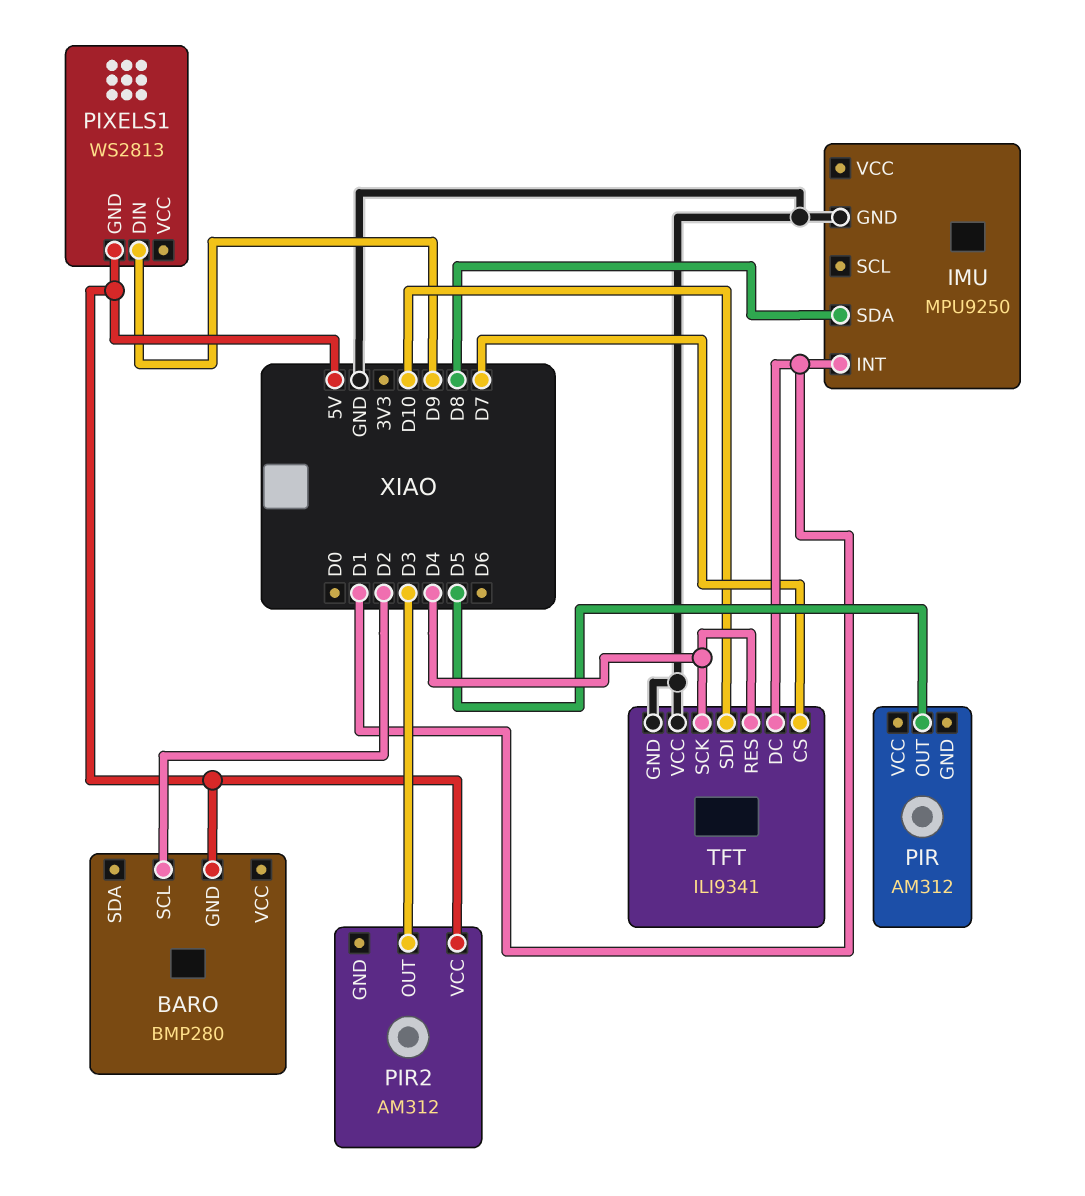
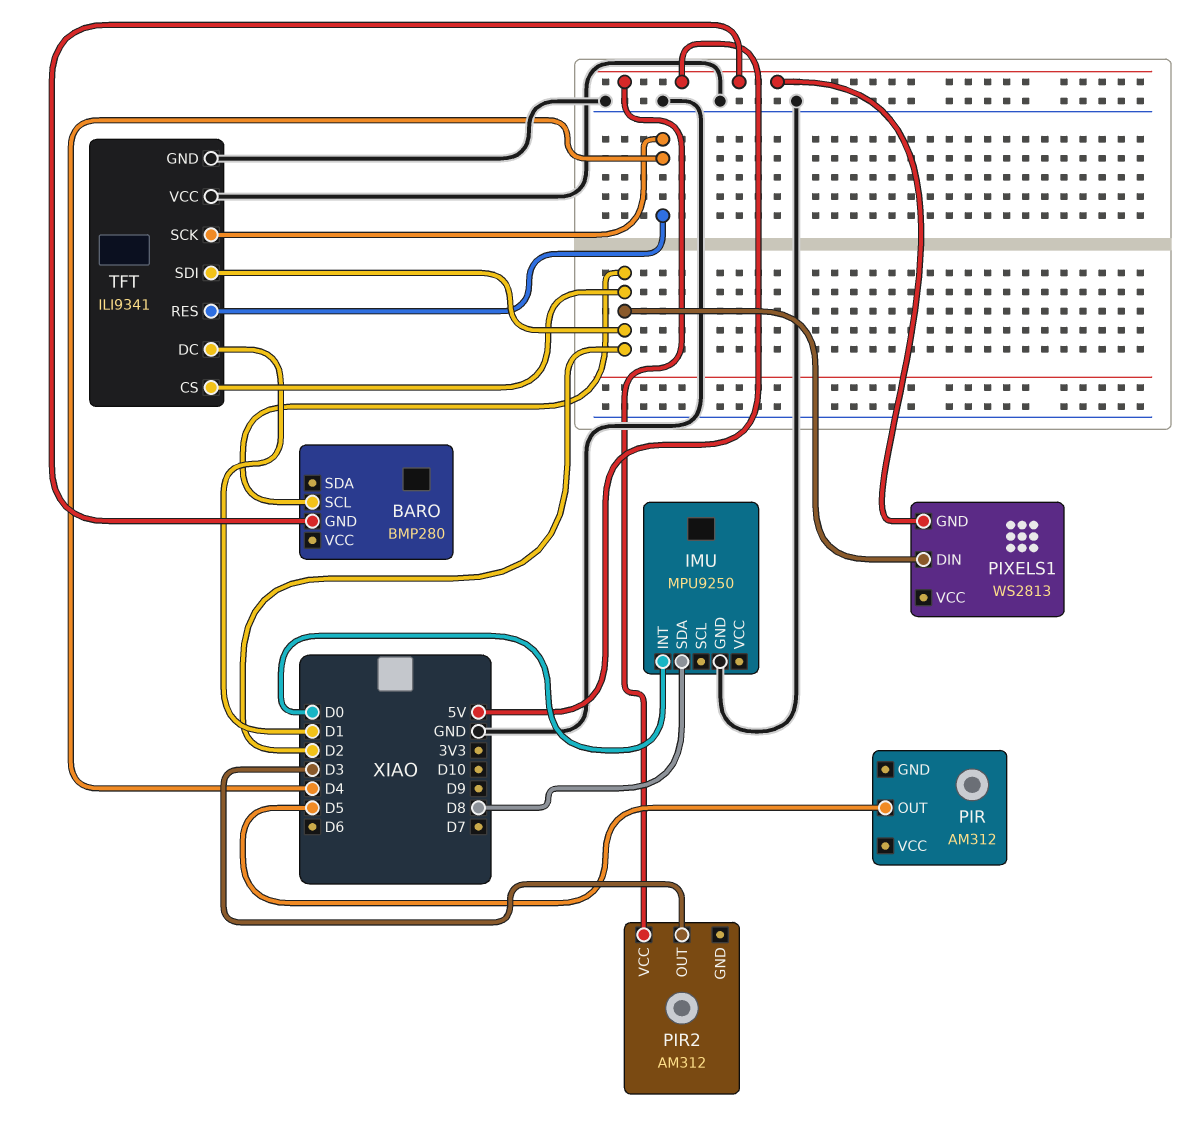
IMU pin INT: D1 -> D0
PIXELS1 pin DIN: D9 -> D2
TFT pin CS: D7 -> D2
TFT pin SDI: D10 -> D2

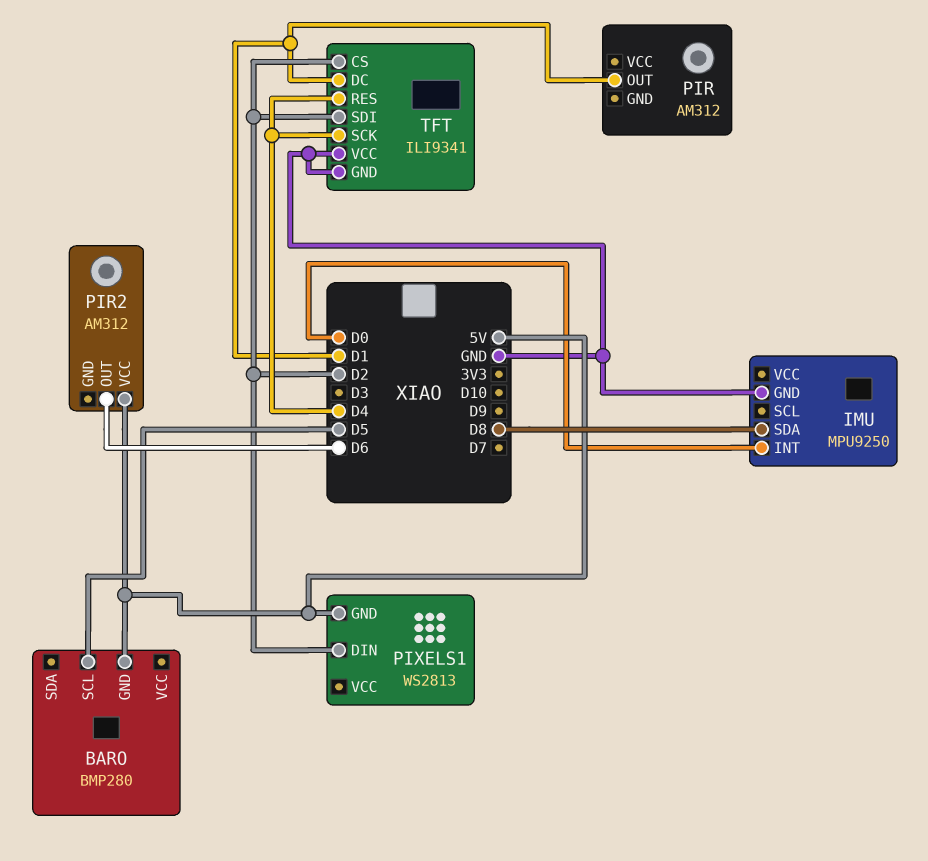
BARO pin SCL: D2 -> D5
PIR pin OUT: D5 -> D1
PIR2 pin OUT: D3 -> D6

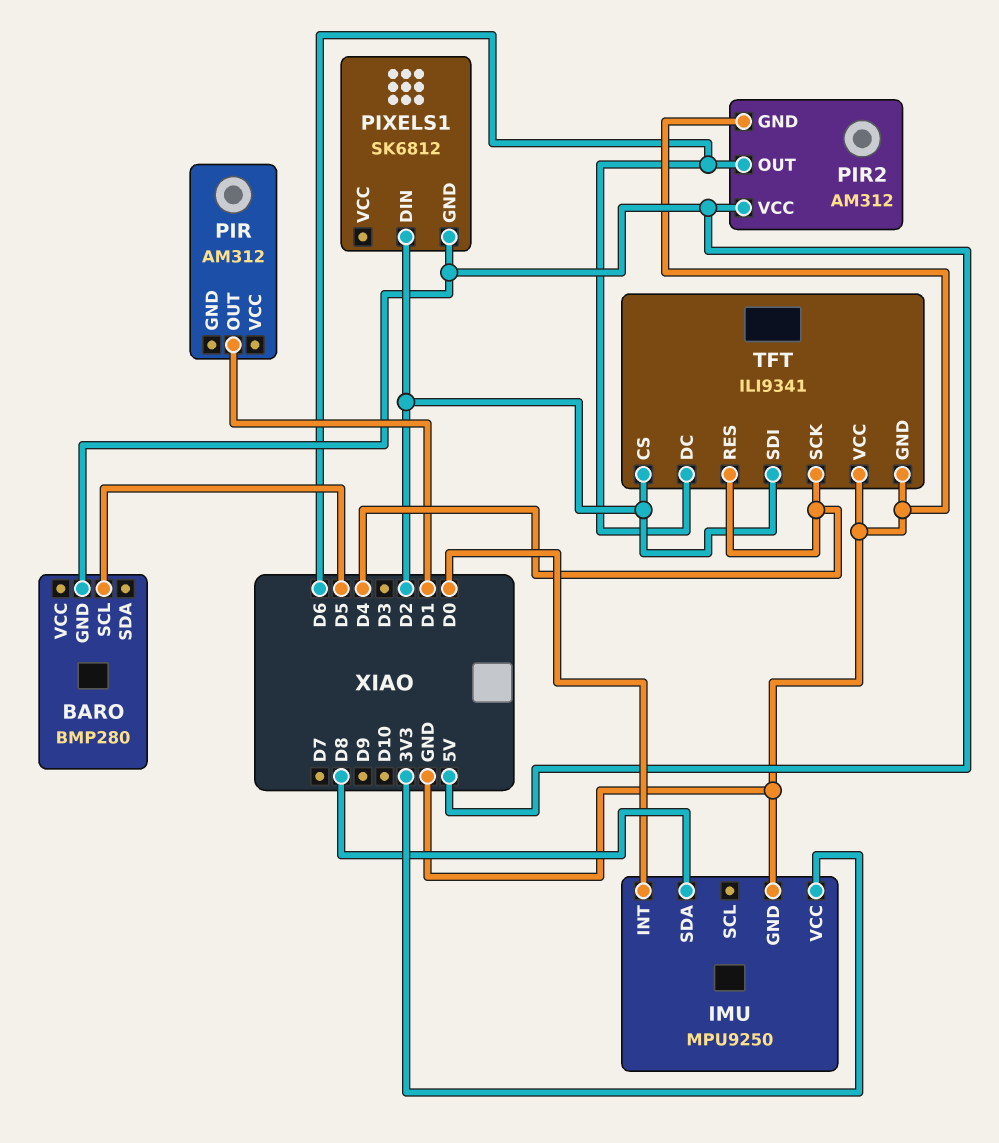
IMU pin VCC: none -> 3V3
PIR2 pin GND: none -> GND
PIXELS1: WS2813 -> SK6812
TFT pin DC: D1 -> D6

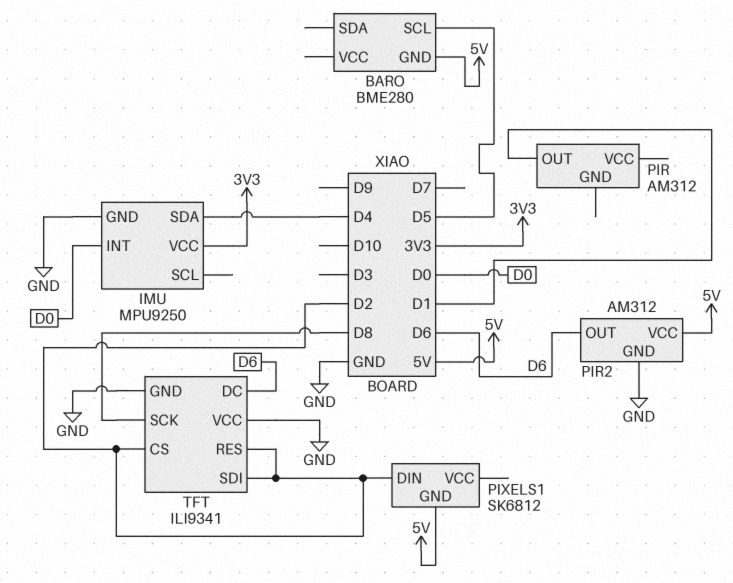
BARO: BMP280 -> BME280
IMU pin SDA: D8 -> D4
TFT pin RES: D4 -> D2
TFT pin SCK: D4 -> D8

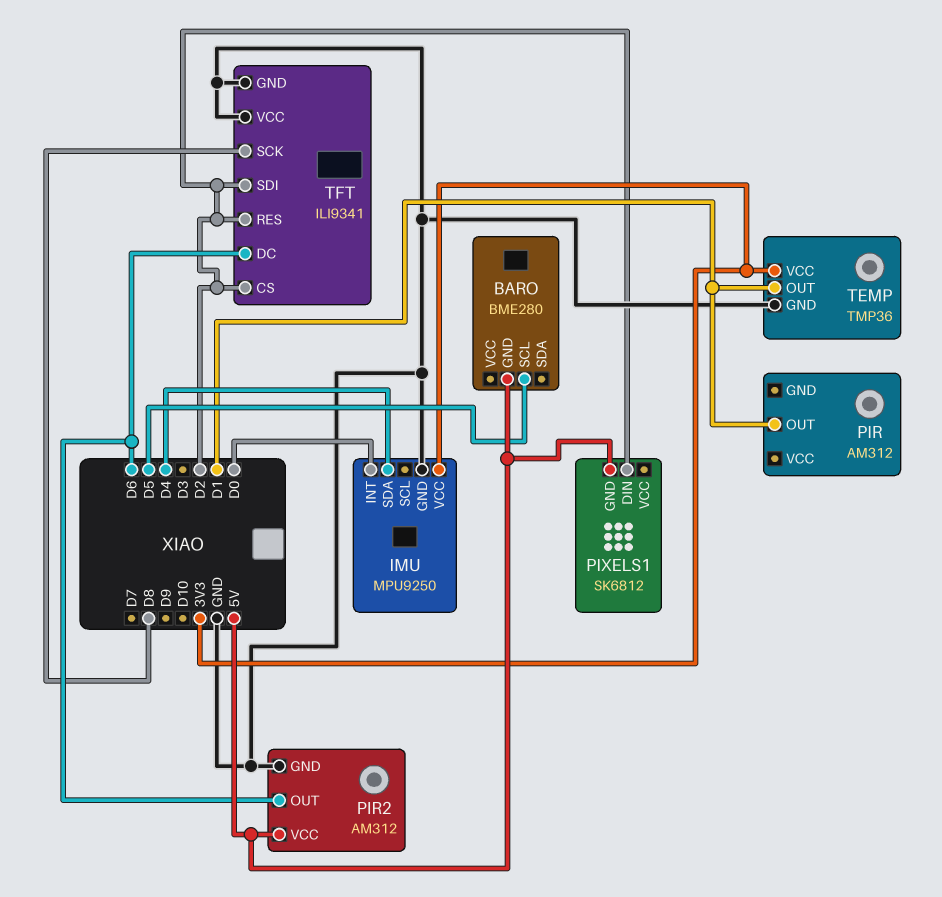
TEMP: none -> TMP36
TEMP pin GND: none -> GND
TEMP pin OUT: none -> D1
TEMP pin VCC: none -> 3V3

